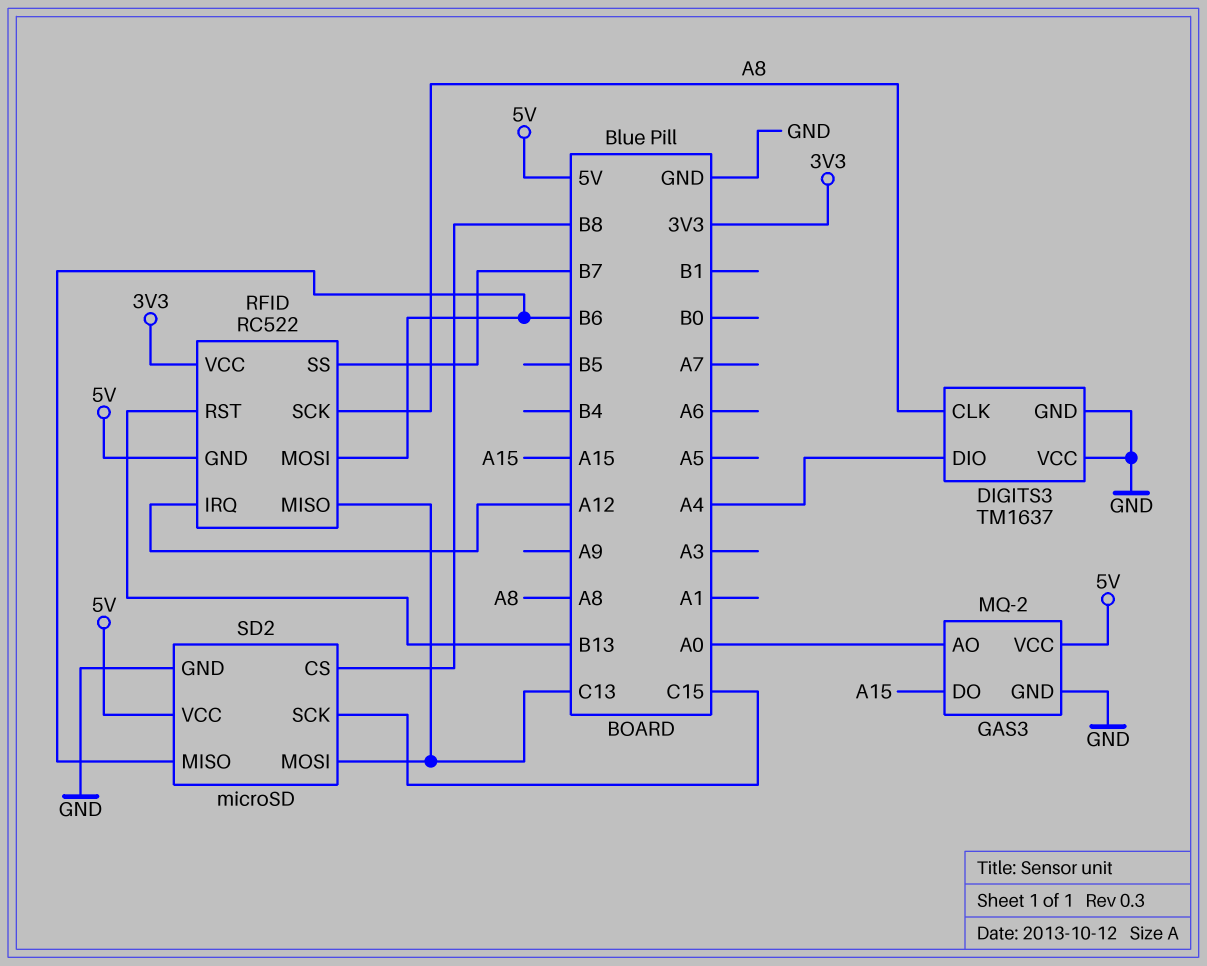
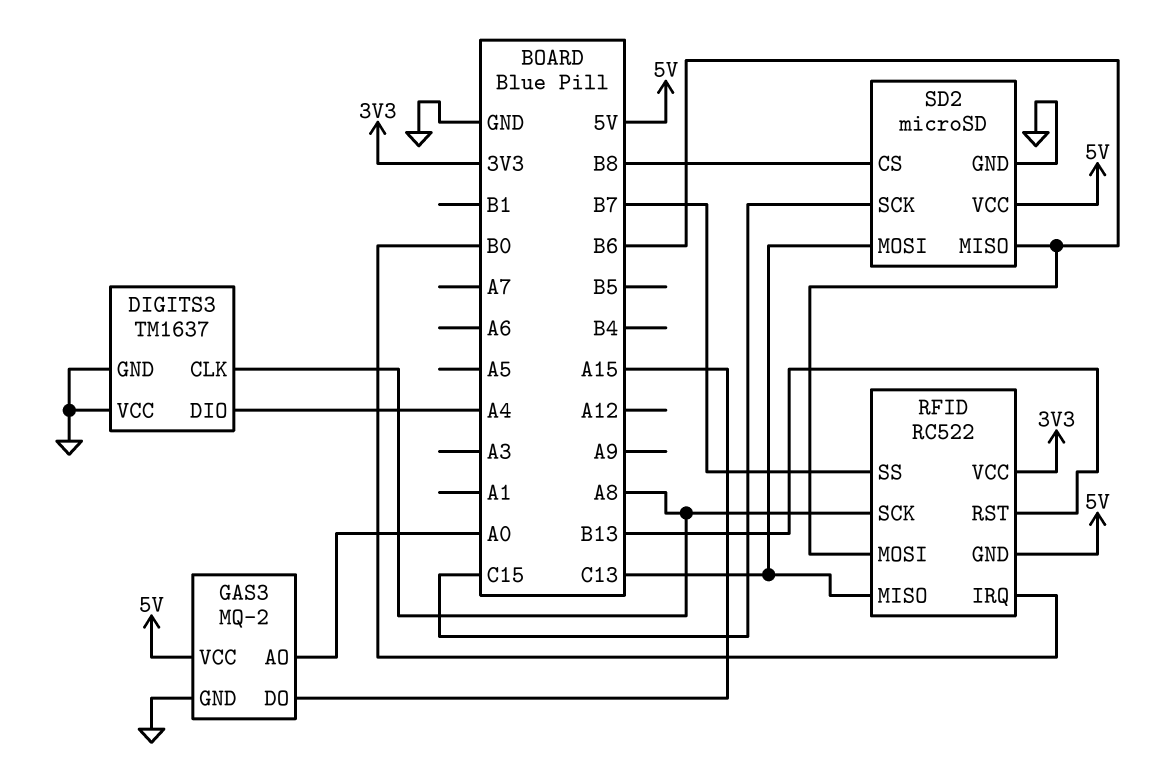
RFID pin IRQ: A12 -> B0

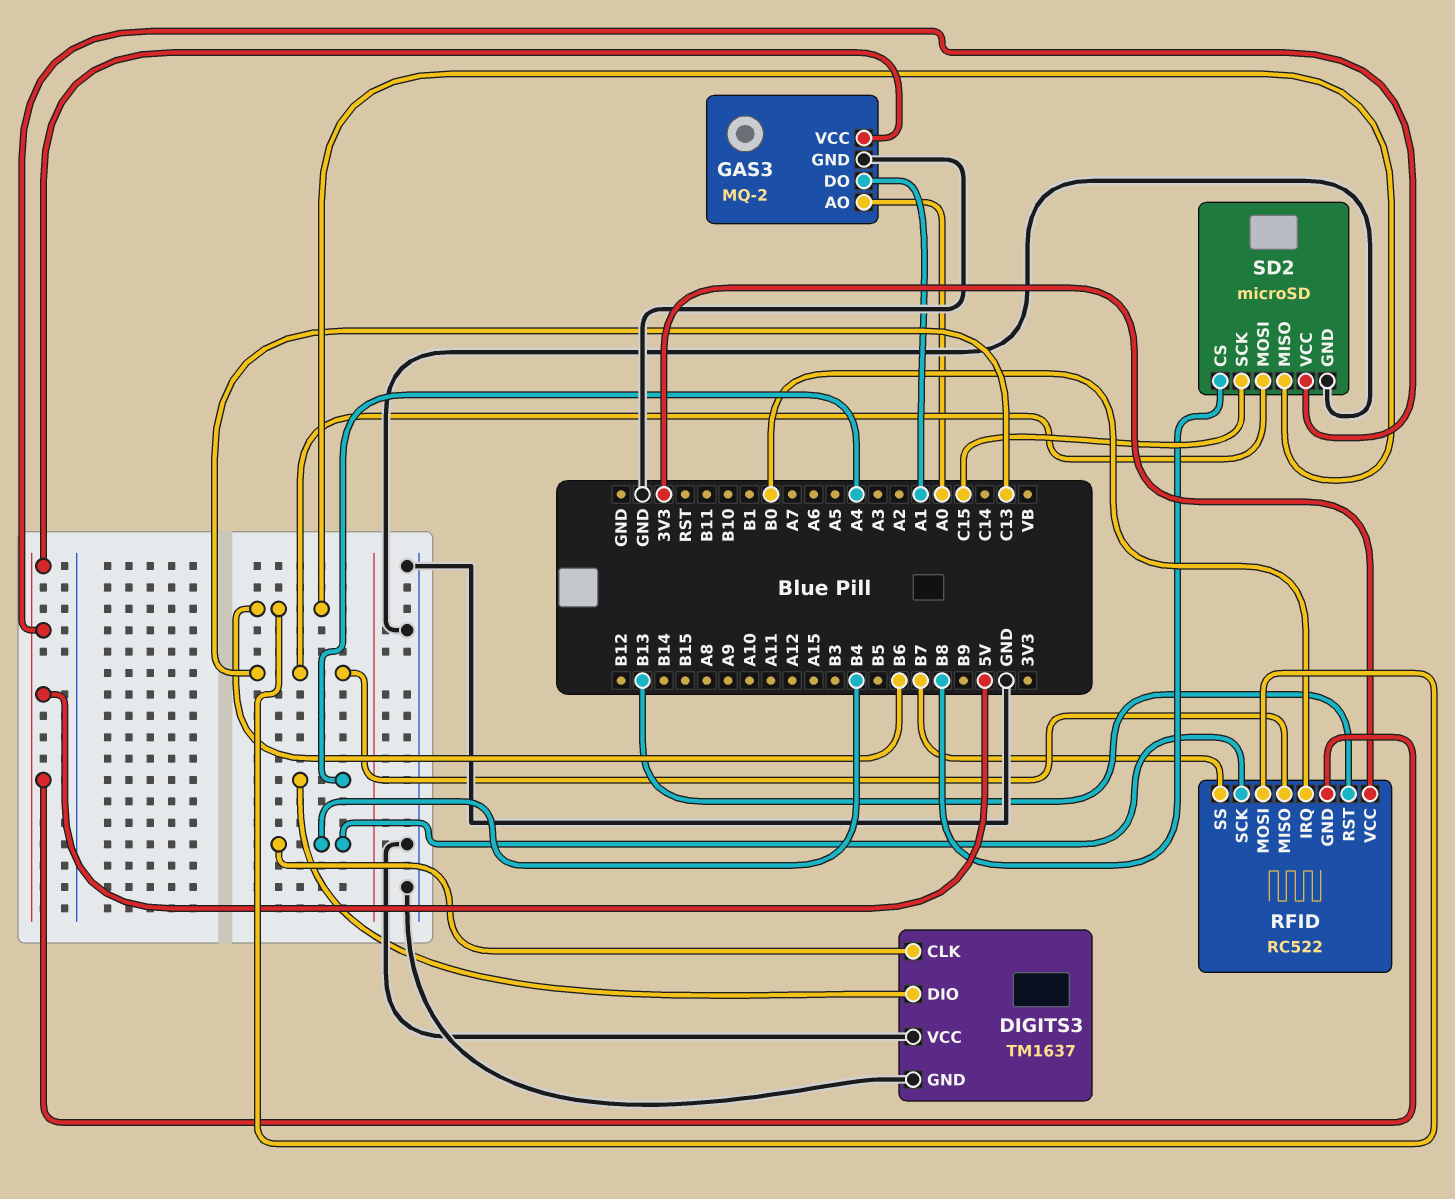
DIGITS3 pin CLK: A8 -> B4
GAS3 pin DO: A15 -> A1
RFID pin SCK: A8 -> B4

